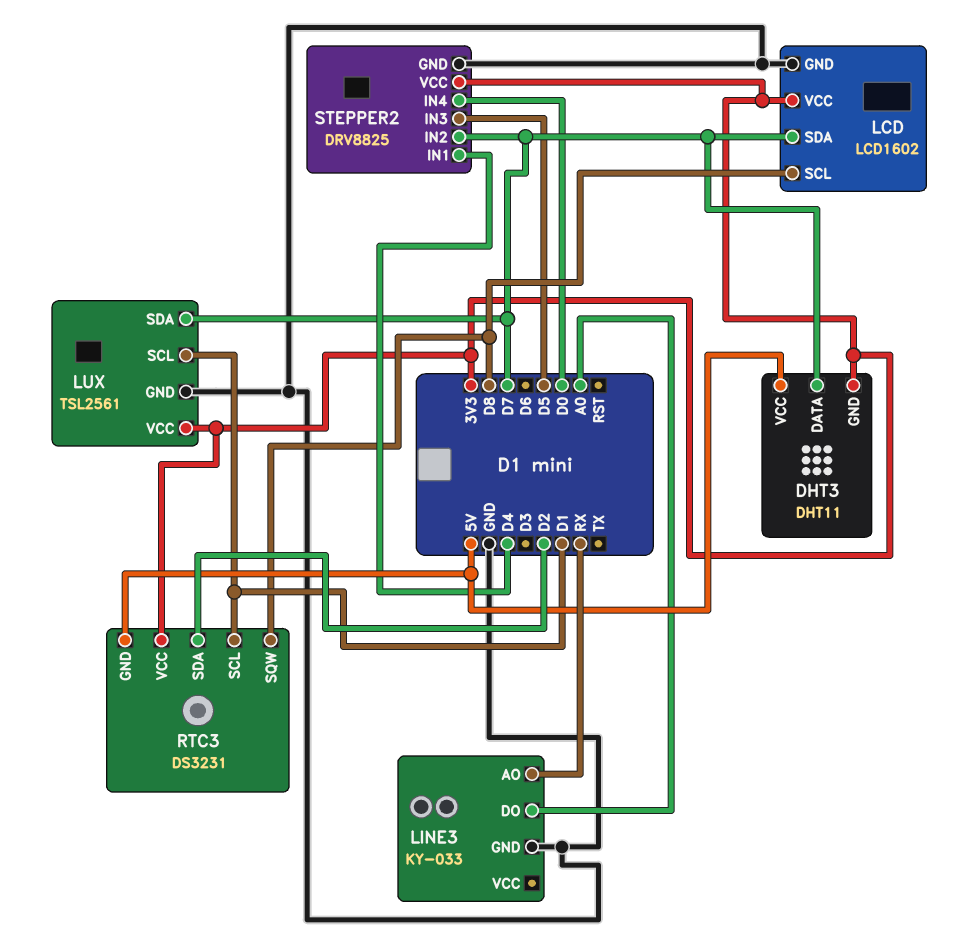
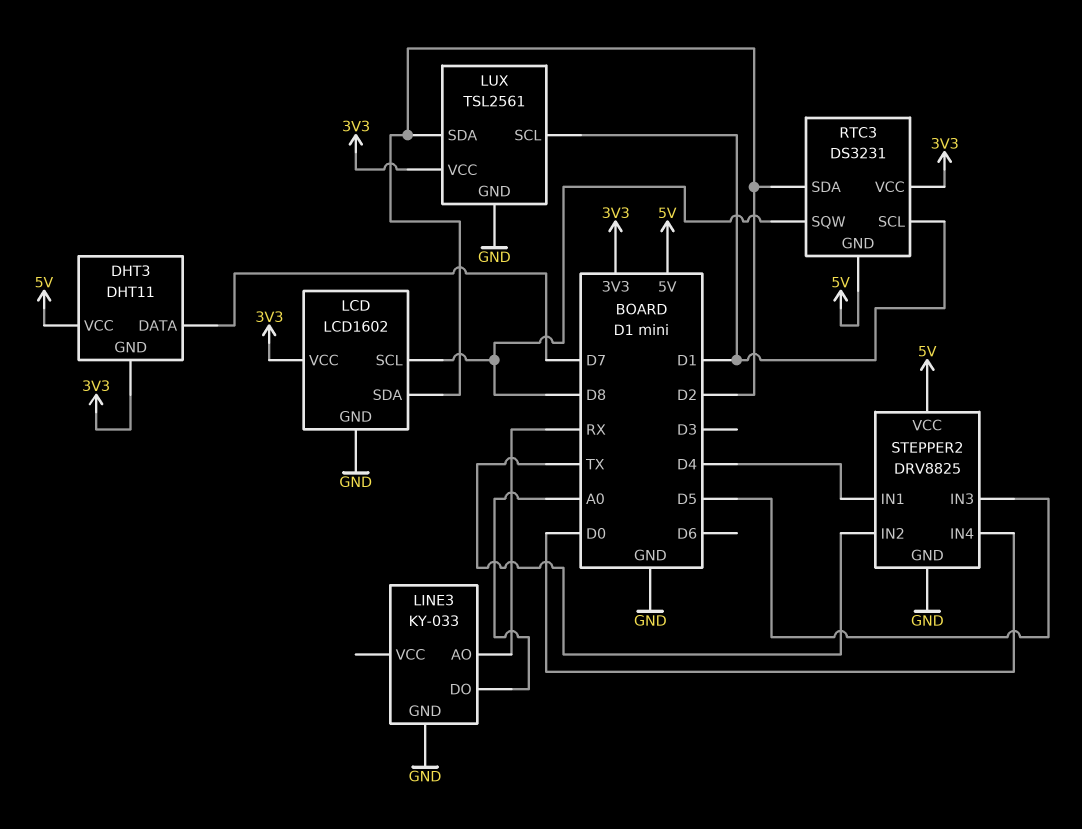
LCD pin SDA: D7 -> D2
LUX pin SDA: D7 -> D2
STEPPER2 pin IN2: D7 -> TX
STEPPER2 pin VCC: 3V3 -> 5V

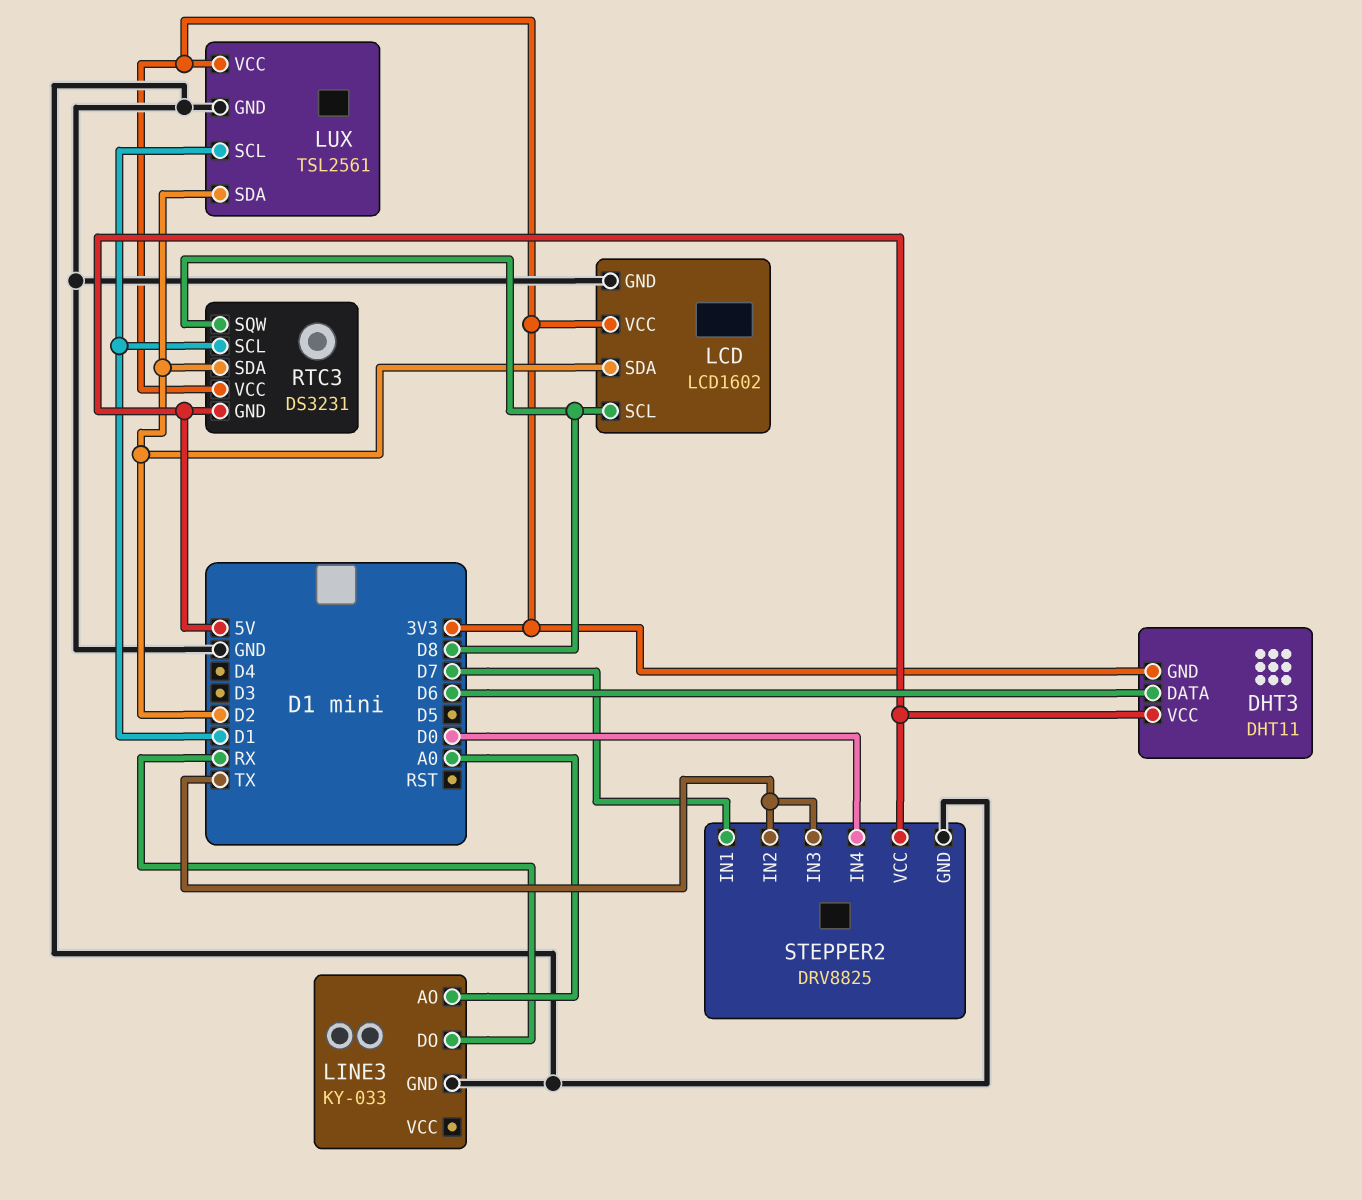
DHT3 pin DATA: D7 -> D6
LINE3 pin AO: RX -> A0
LINE3 pin DO: A0 -> RX
STEPPER2 pin IN1: D4 -> D7
STEPPER2 pin IN3: D5 -> TX

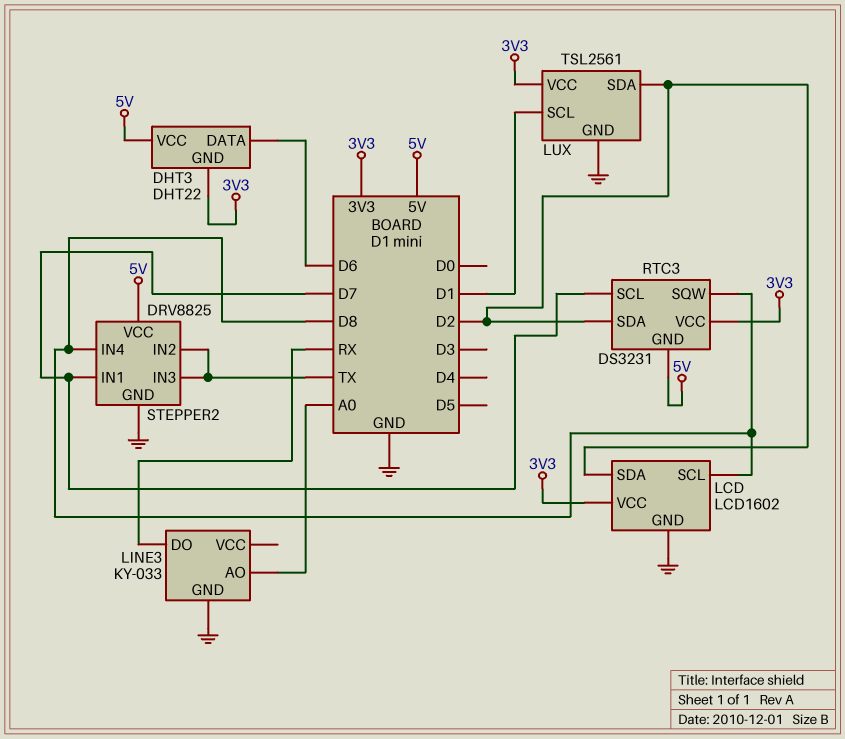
DHT3: DHT11 -> DHT22
RTC3 pin SCL: D1 -> D7
STEPPER2 pin IN4: D0 -> D8

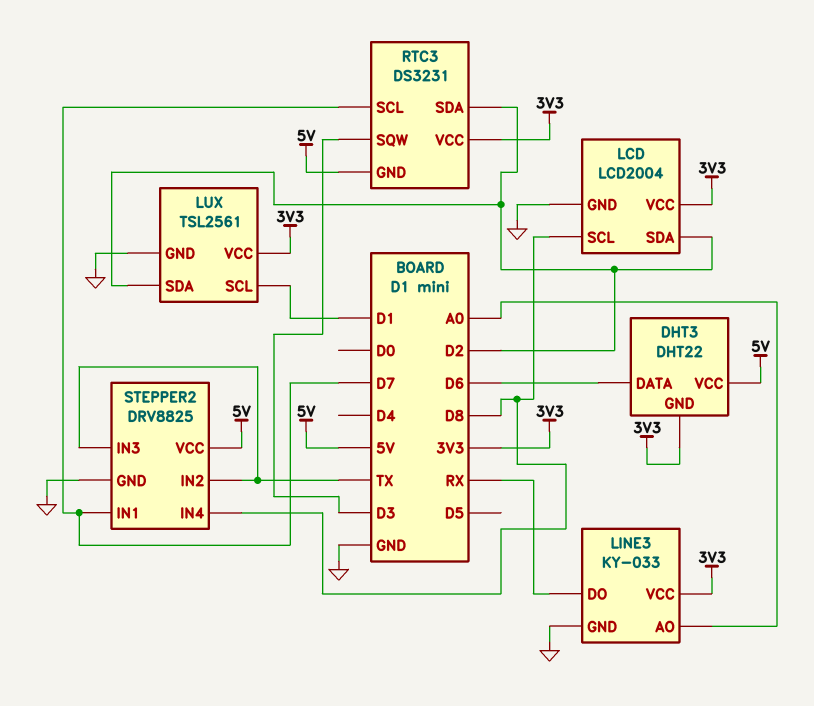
LCD: LCD1602 -> LCD2004
LINE3 pin VCC: none -> 3V3
RTC3 pin SQW: D8 -> D3

